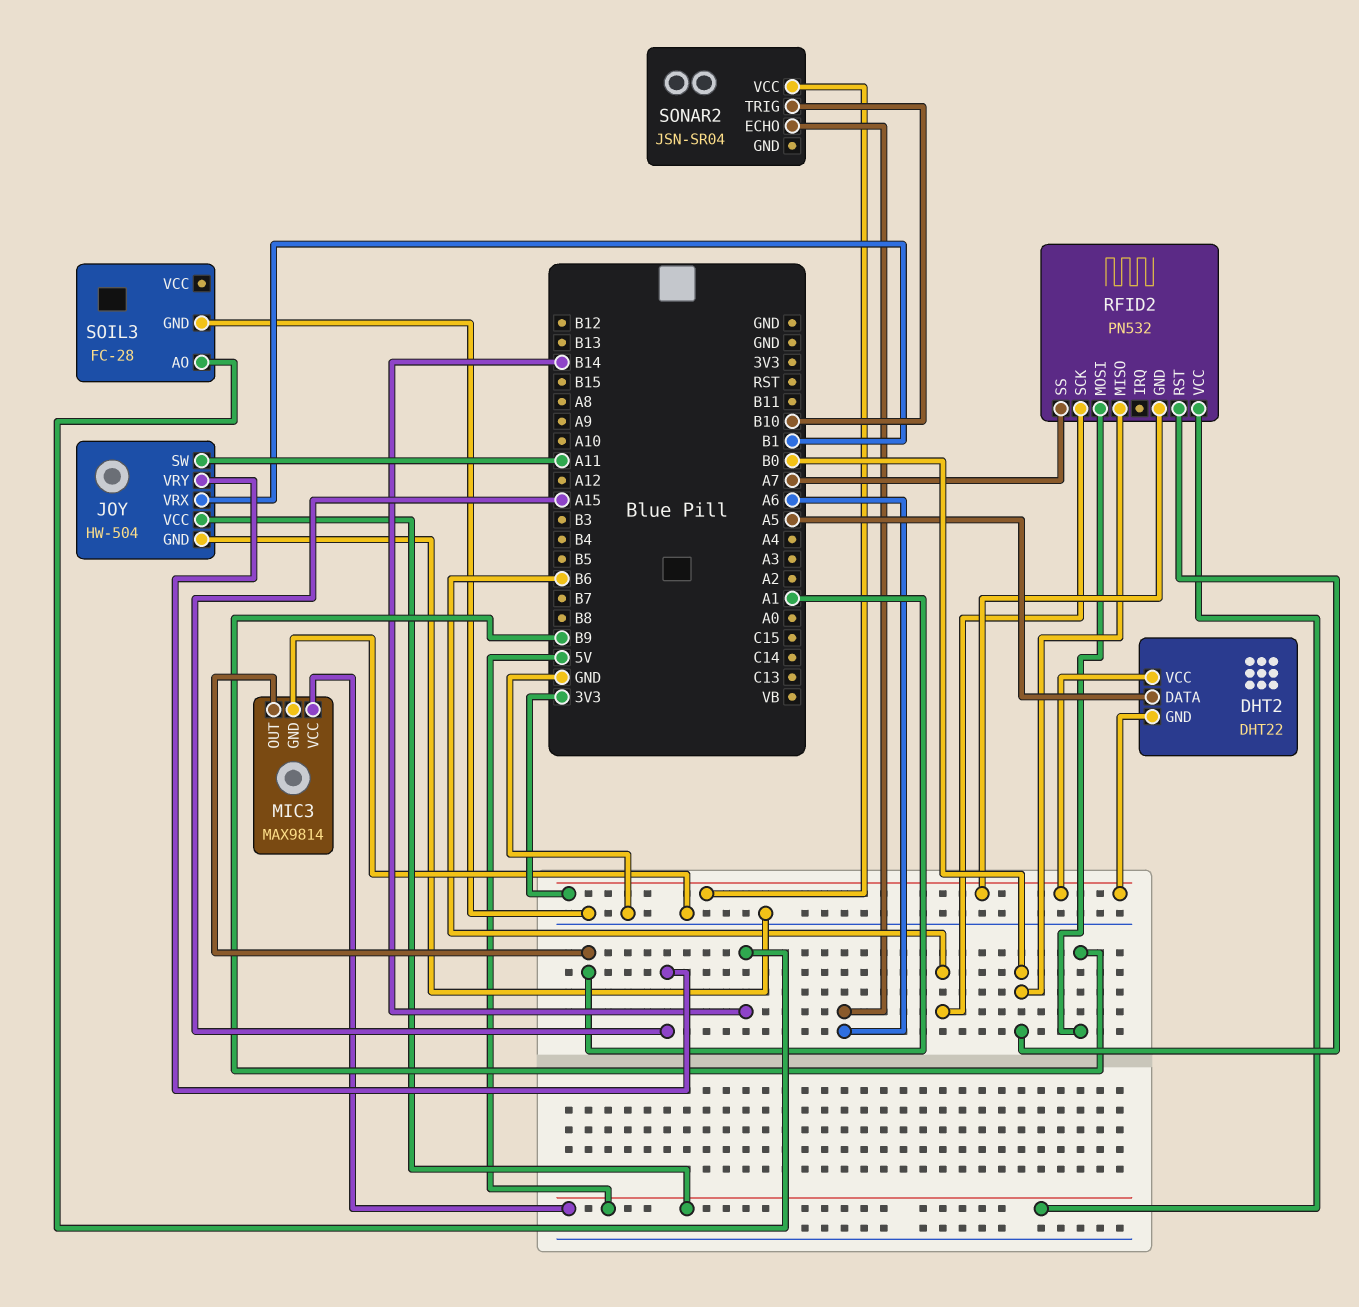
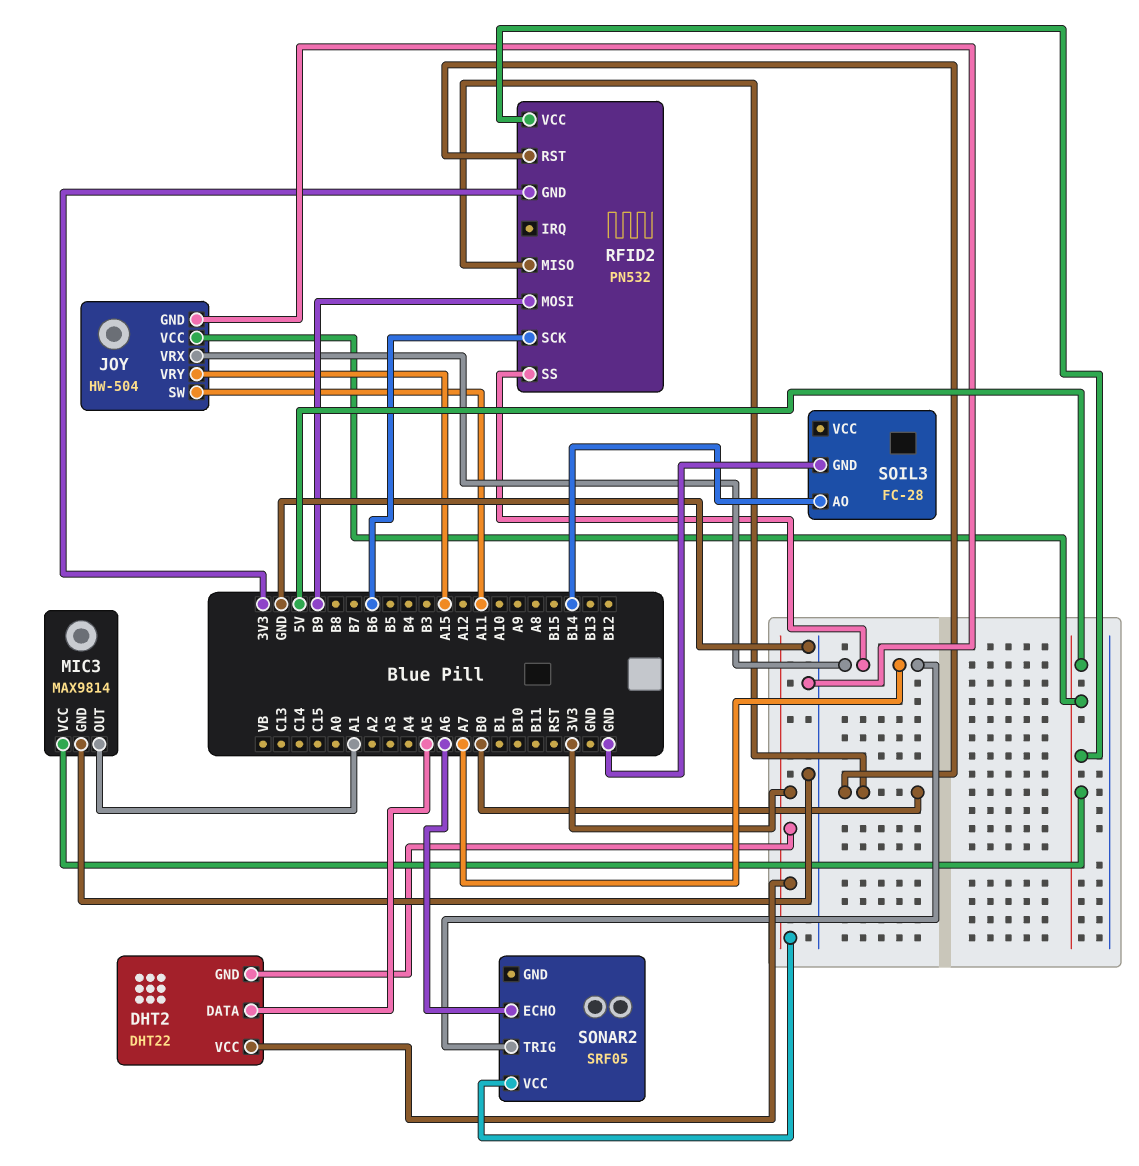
JOY pin VRX: B1 -> A7
SONAR2: JSN-SR04 -> SRF05
SONAR2 pin TRIG: B10 -> A7

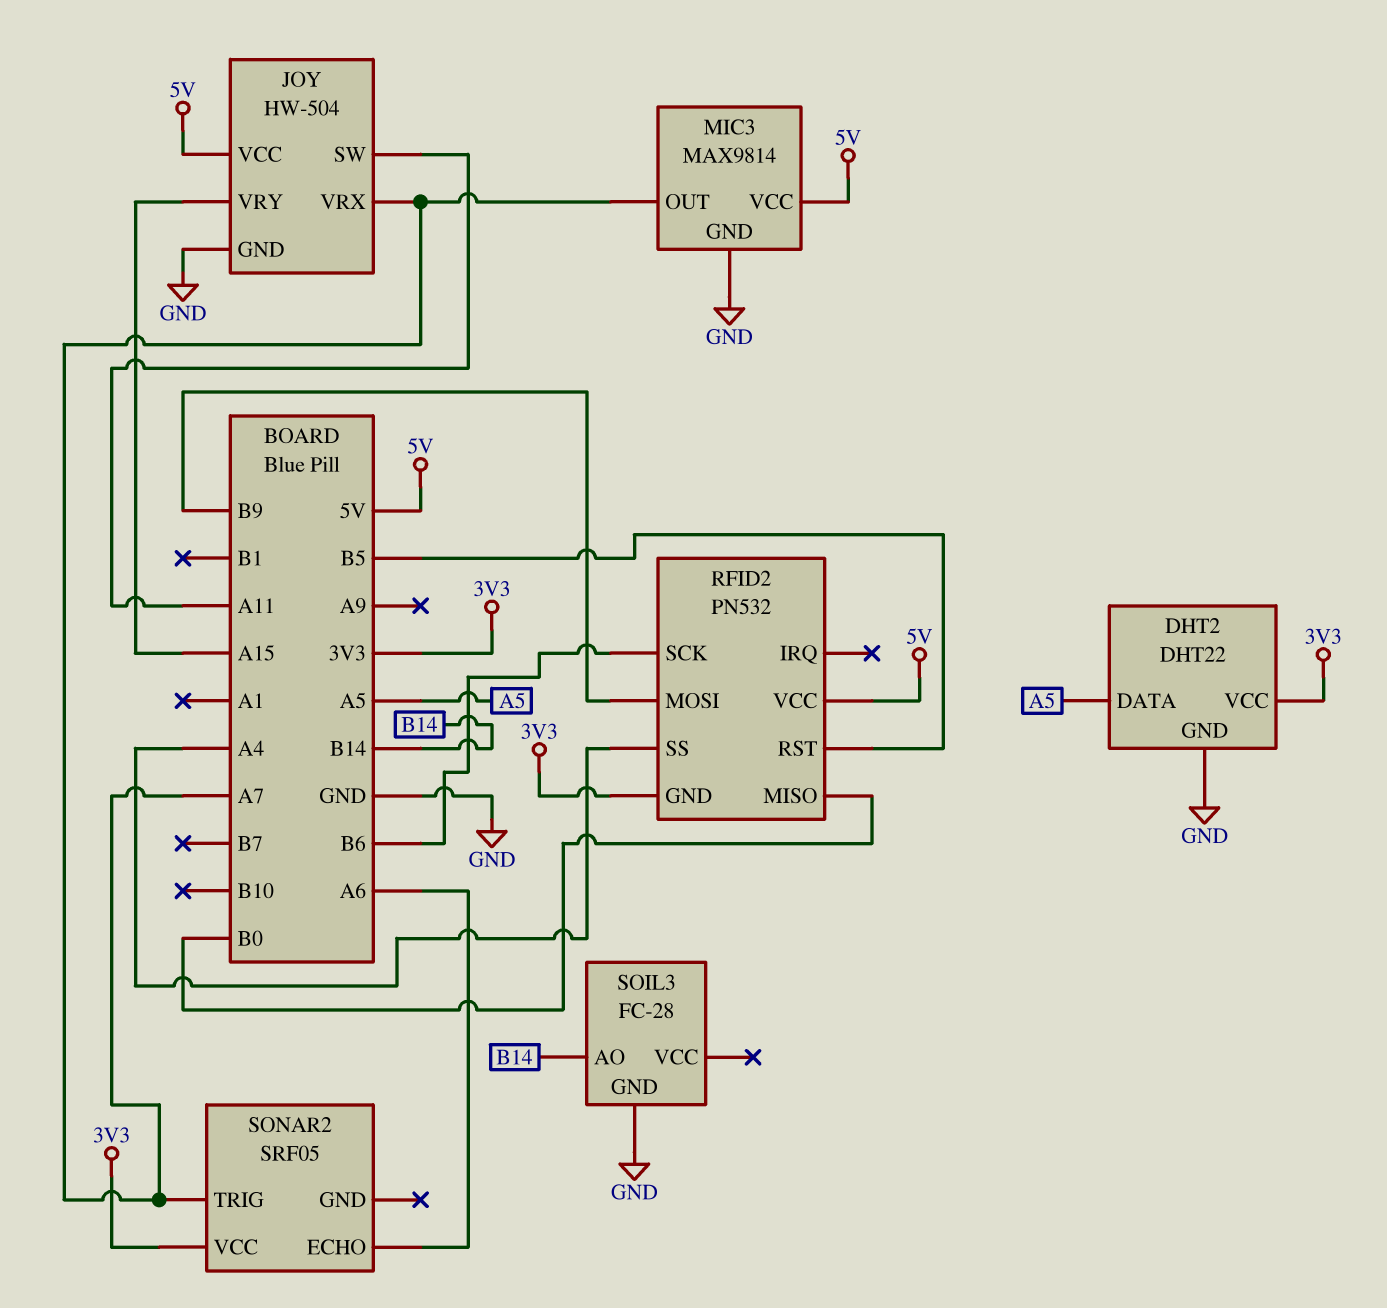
DHT2 pin GND: 3V3 -> GND
MIC3 pin OUT: A1 -> A7
RFID2 pin RST: B0 -> B5
RFID2 pin SS: A7 -> A4

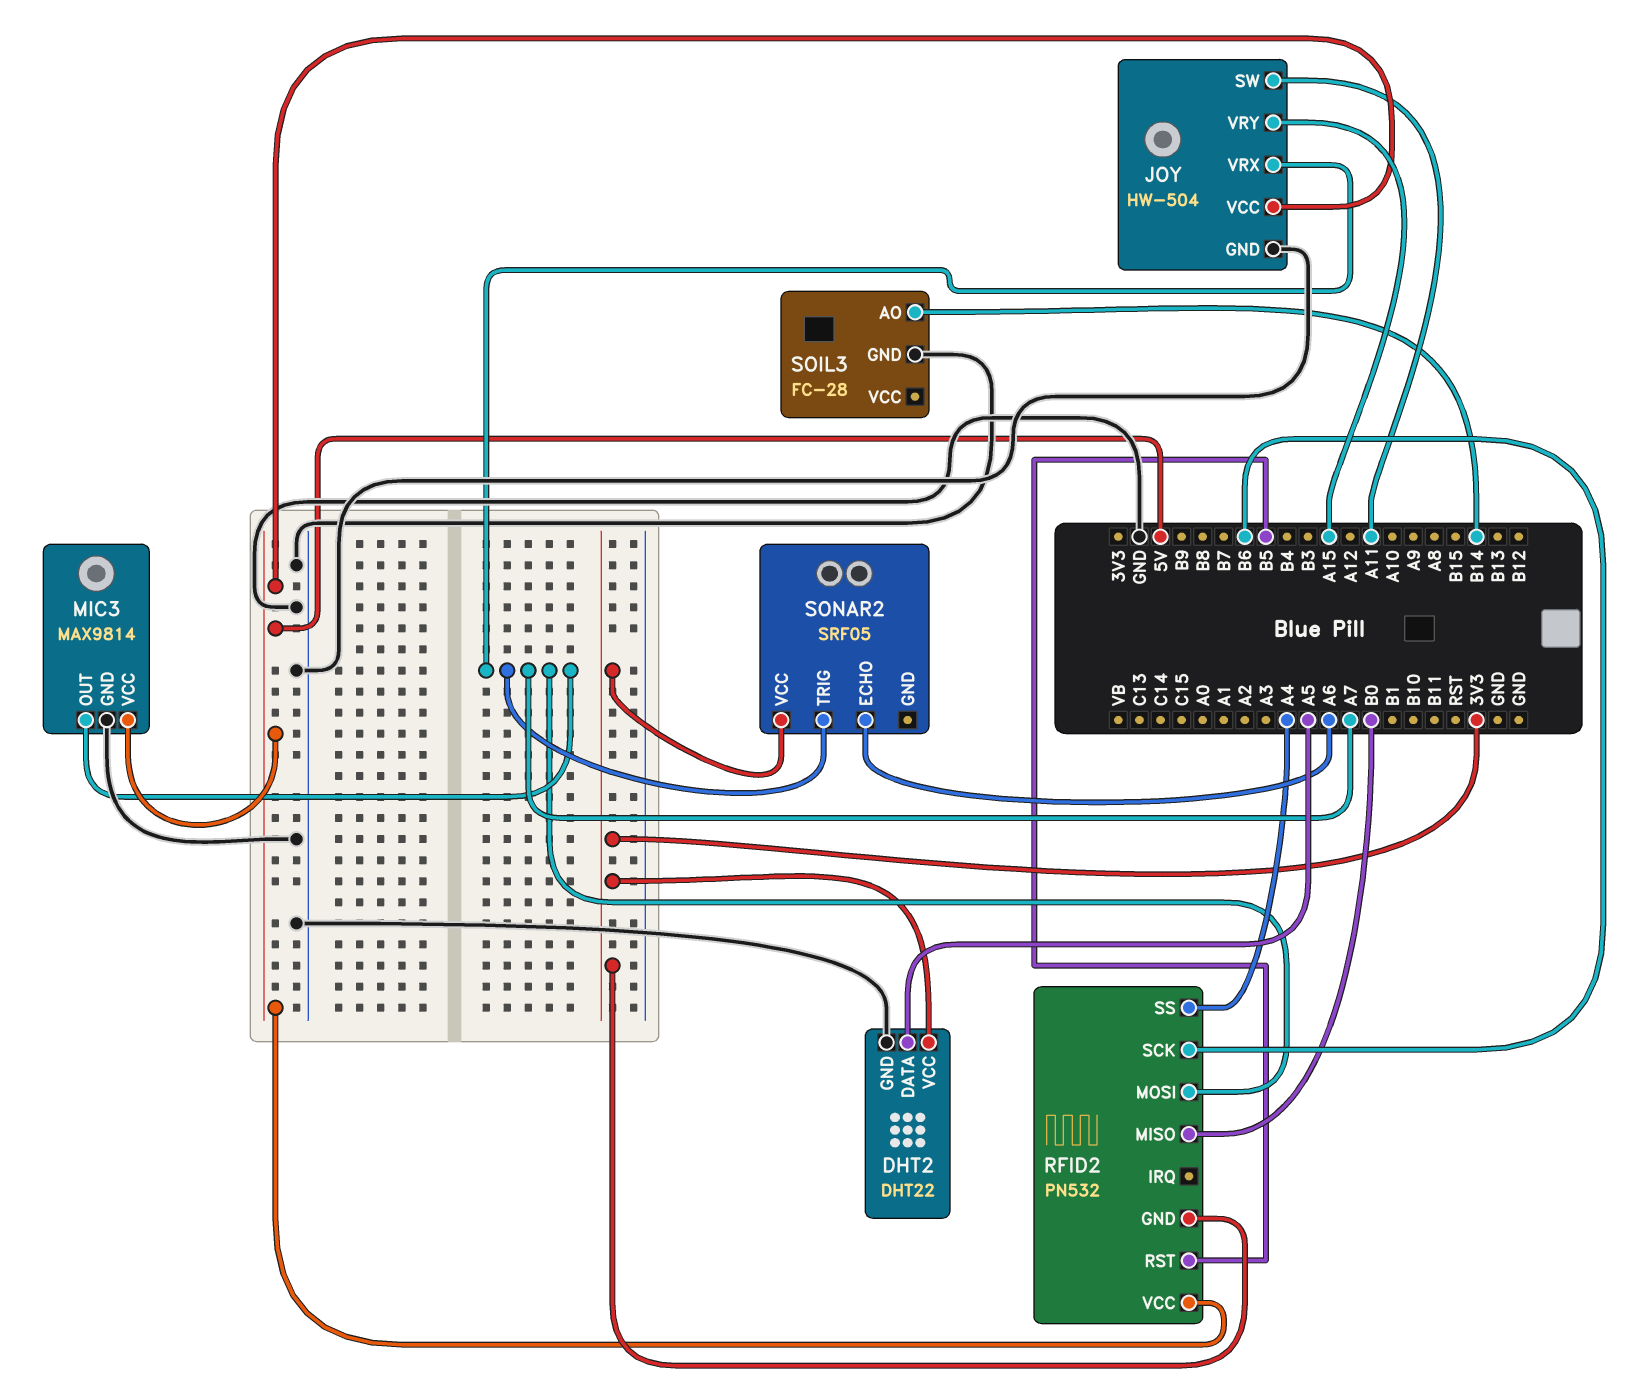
RFID2 pin MOSI: B9 -> A7

